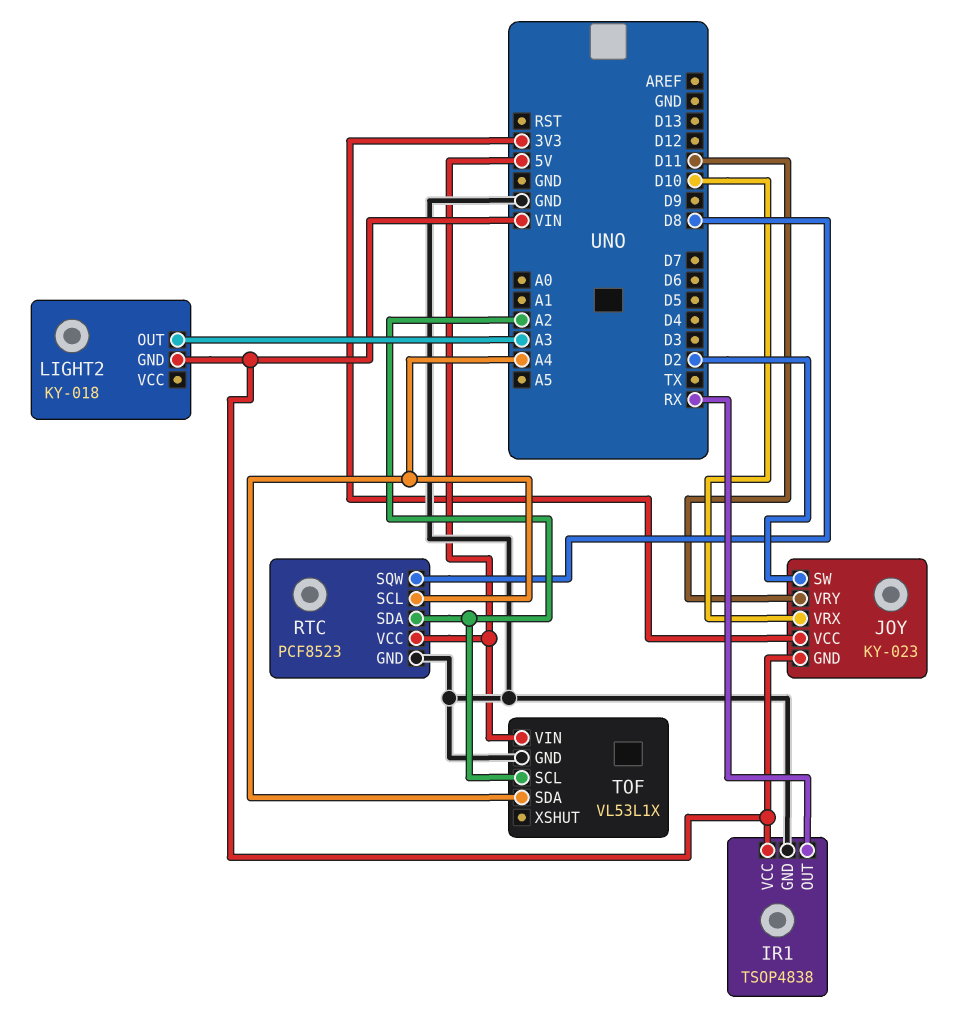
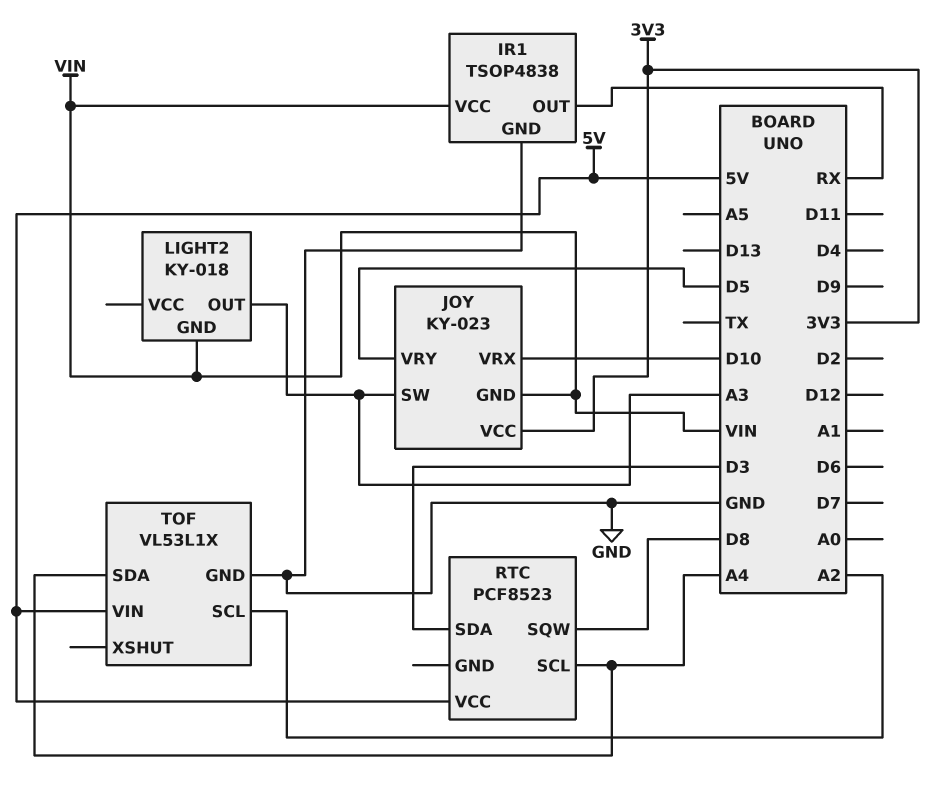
JOY pin SW: D2 -> A3
JOY pin VRY: D11 -> D5
RTC pin GND: GND -> none
RTC pin SDA: A2 -> D3

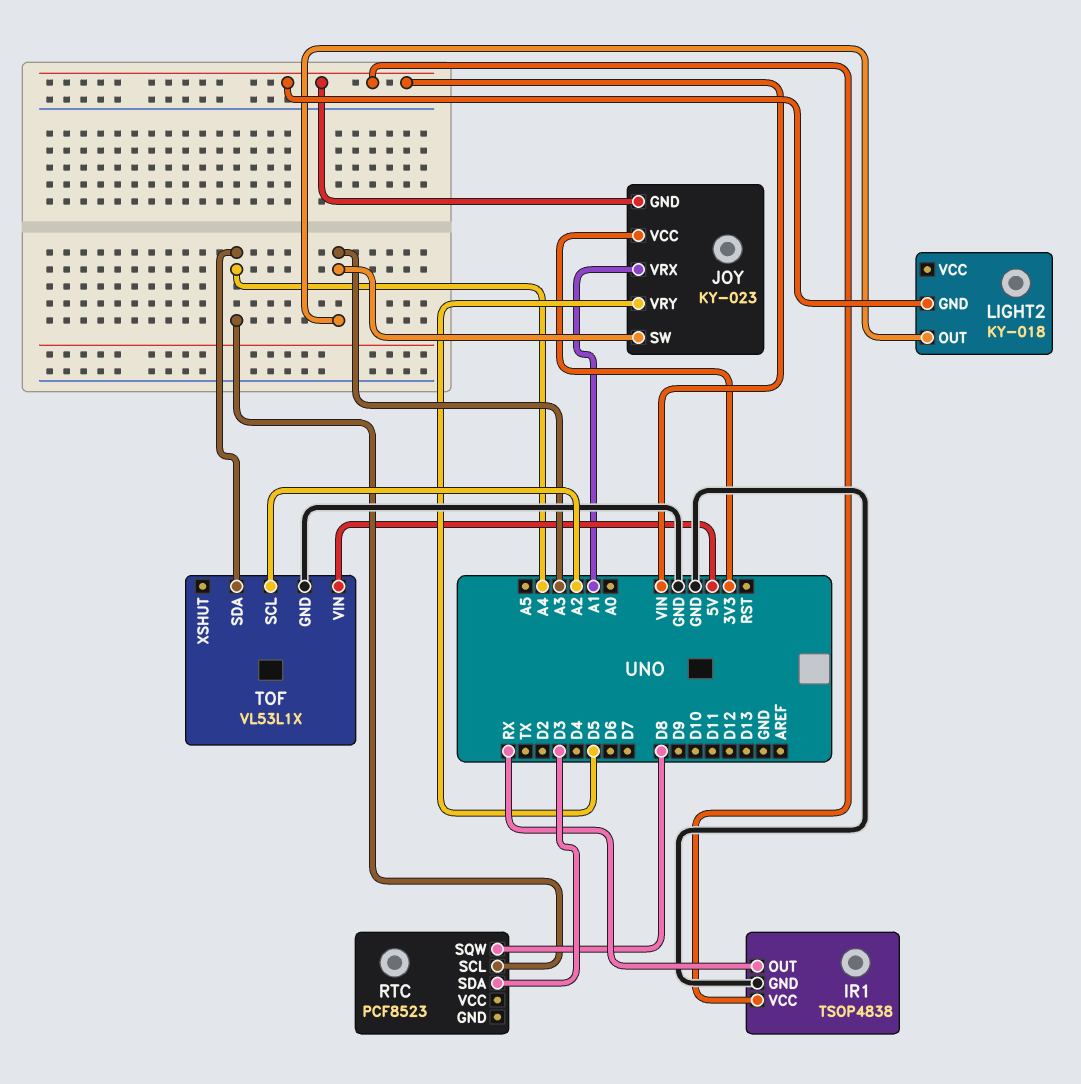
JOY pin VRX: D10 -> A1
RTC pin VCC: 5V -> none

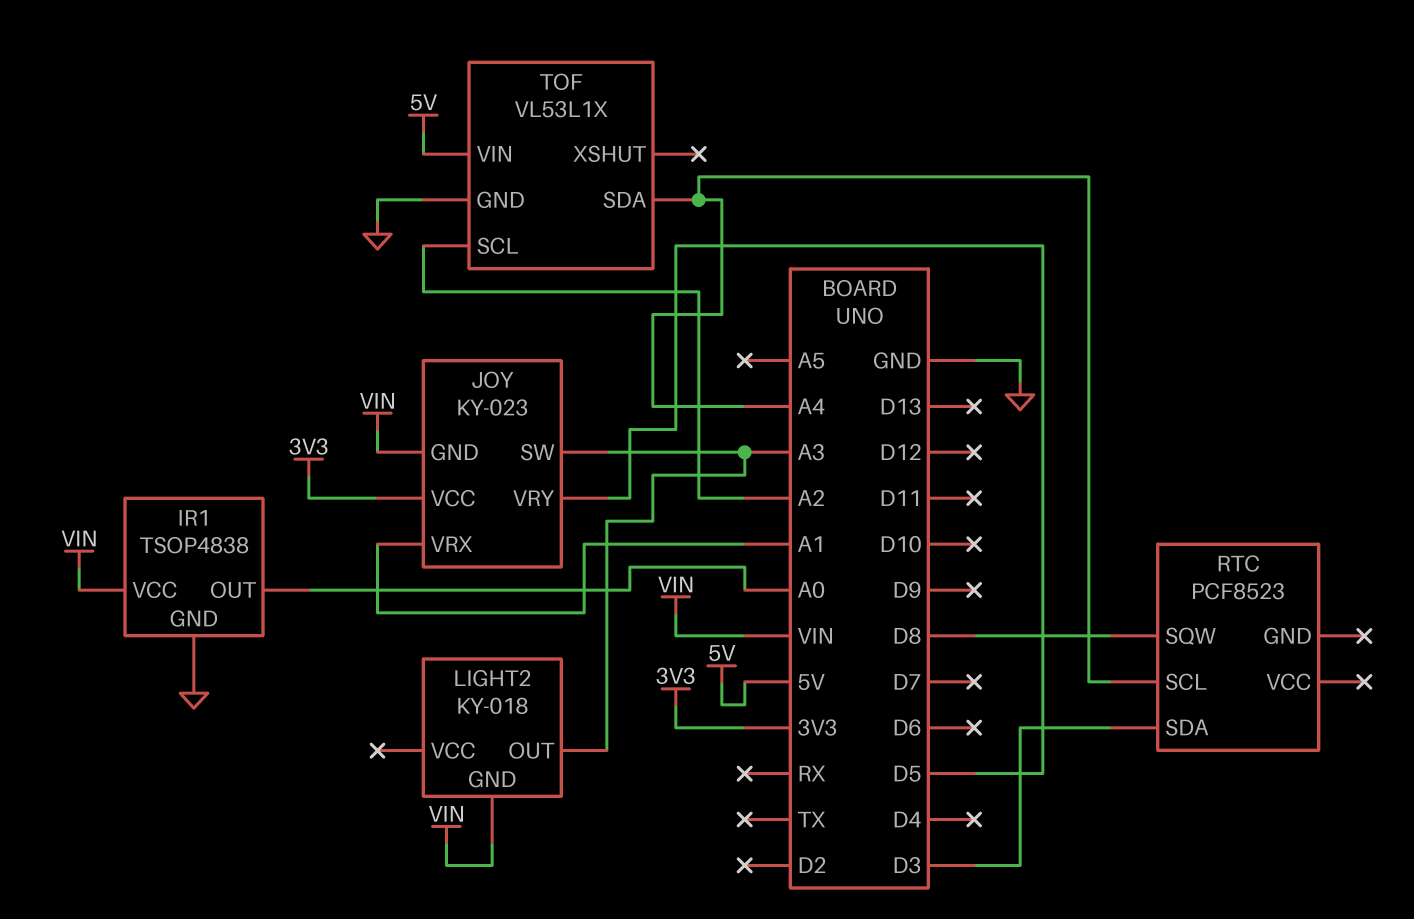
IR1 pin OUT: RX -> A0

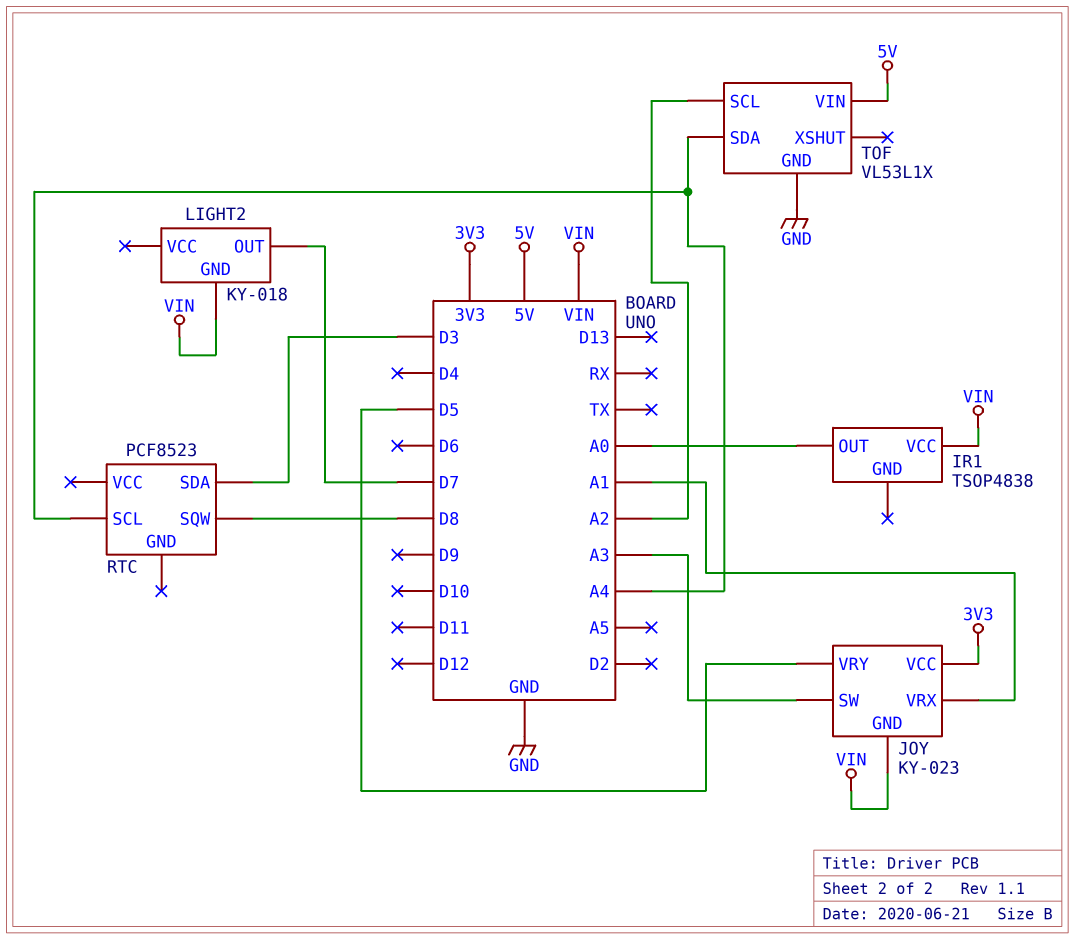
IR1 pin GND: GND -> none
LIGHT2 pin OUT: A3 -> D7

